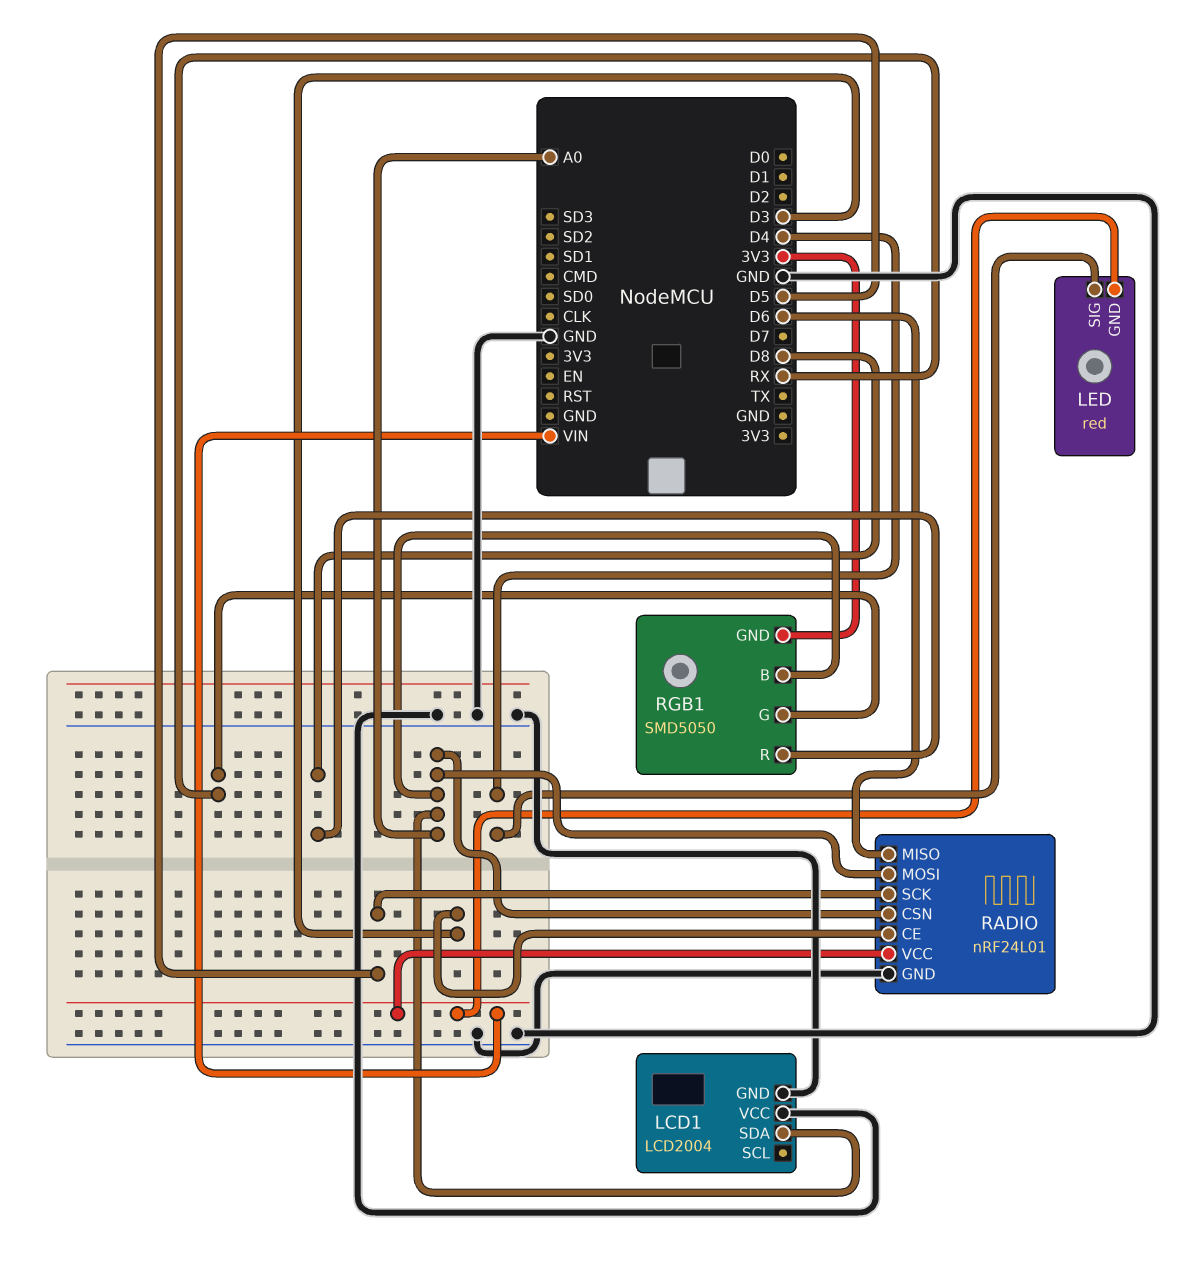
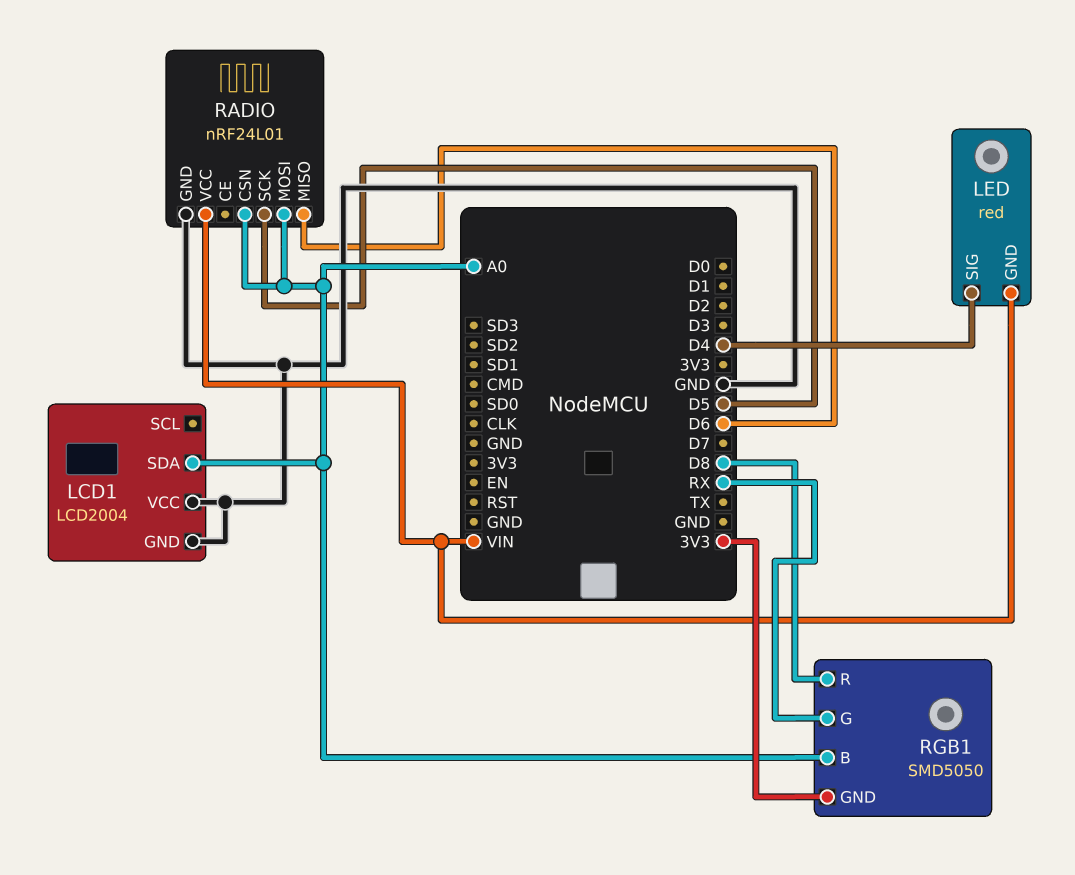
RADIO pin CE: D3 -> none

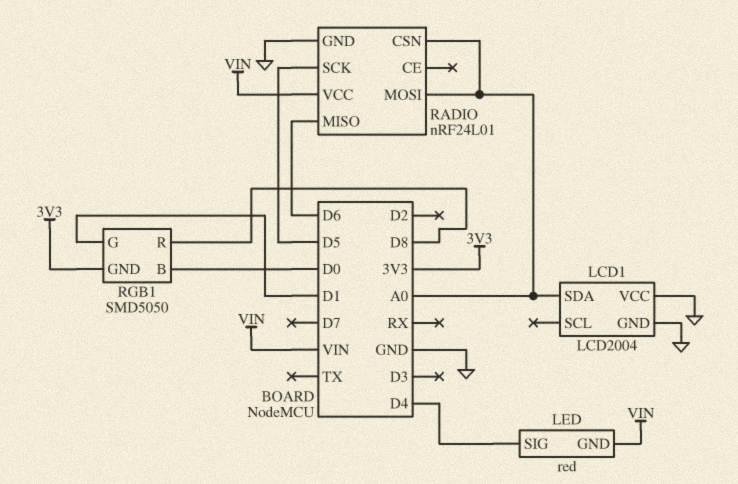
RGB1 pin B: A0 -> D0
RGB1 pin G: RX -> D1

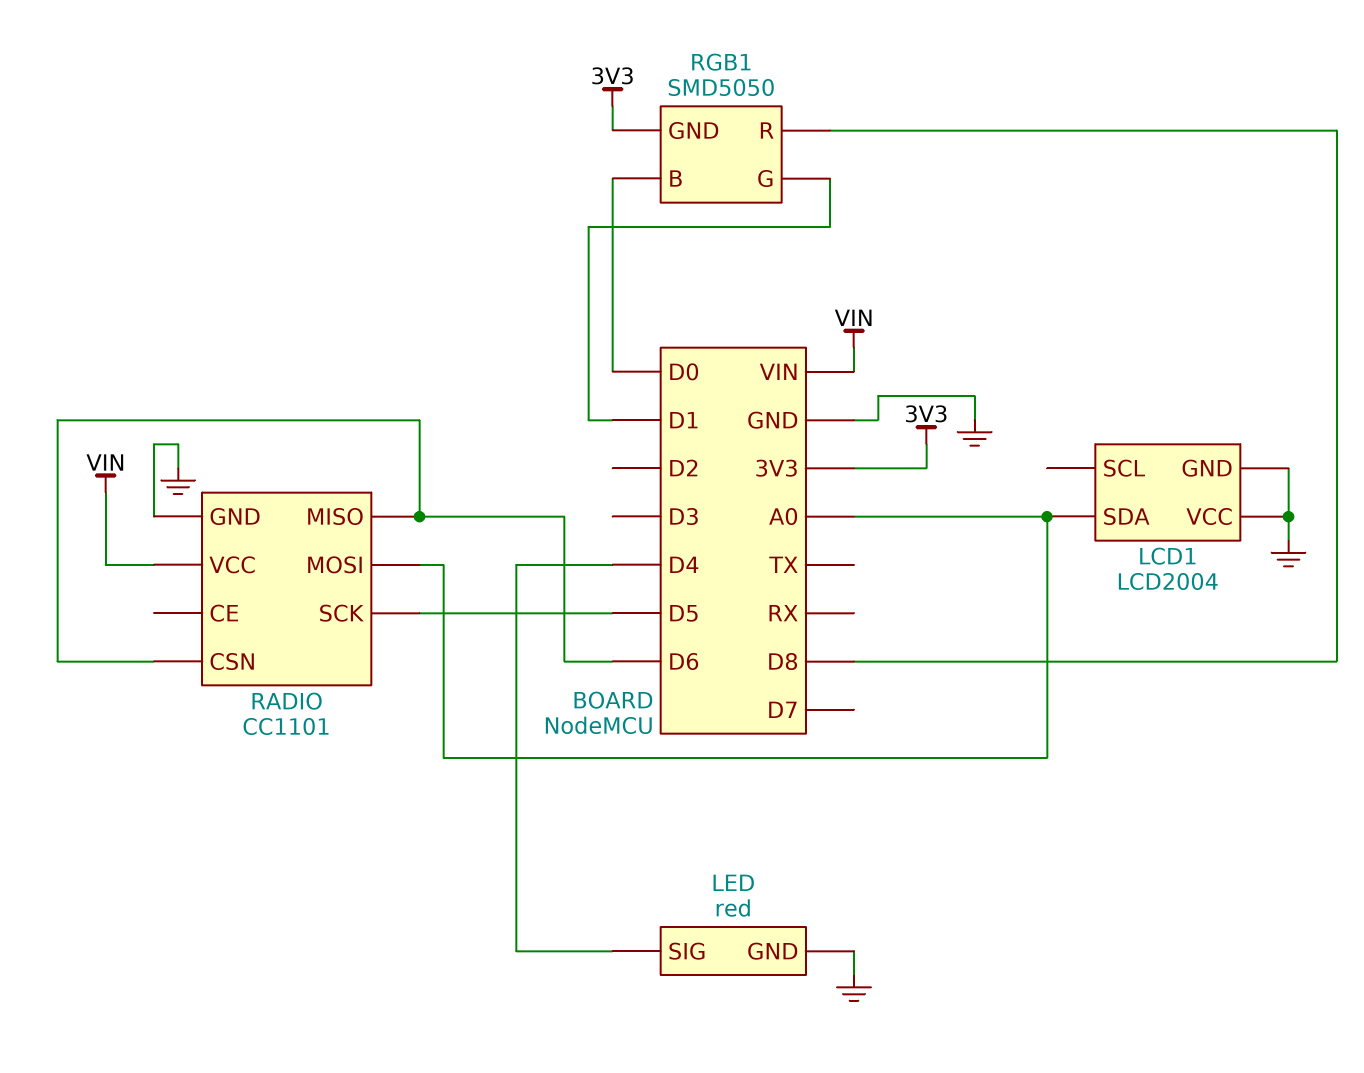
LED pin GND: VIN -> GND
RADIO: nRF24L01 -> CC1101
RADIO pin CSN: A0 -> D6

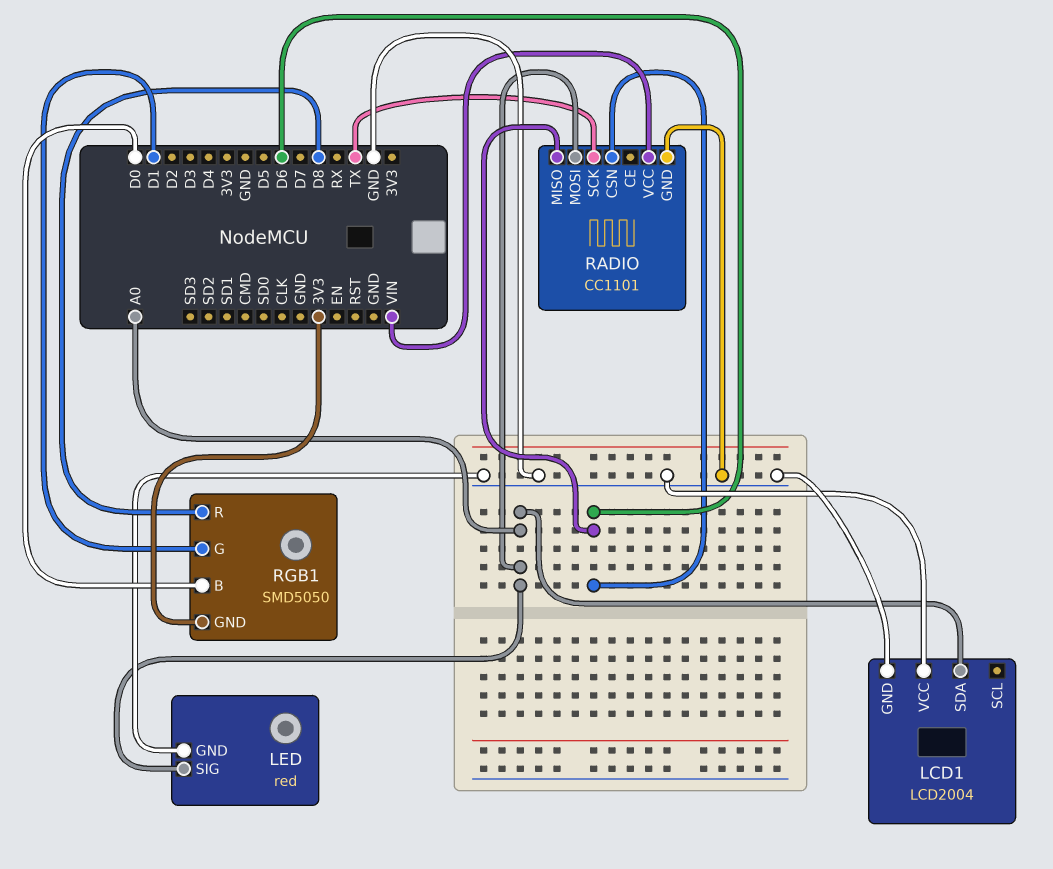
LED pin SIG: D4 -> A0
RADIO pin SCK: D5 -> TX

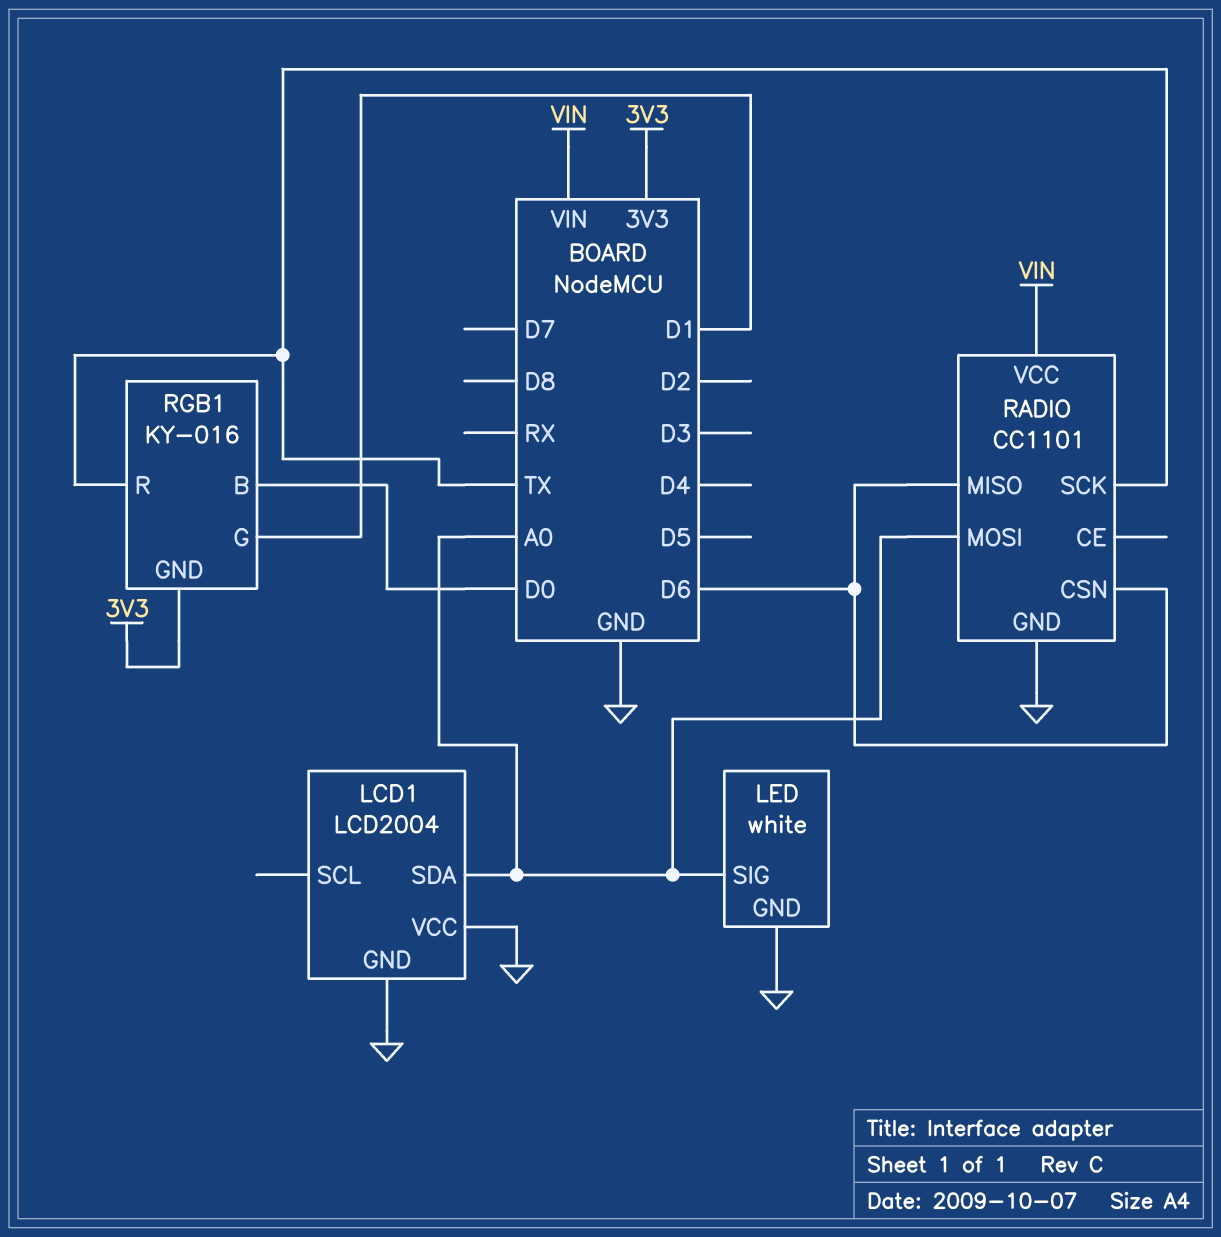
LED: red -> white
RGB1: SMD5050 -> KY-016
RGB1 pin R: D8 -> TX

